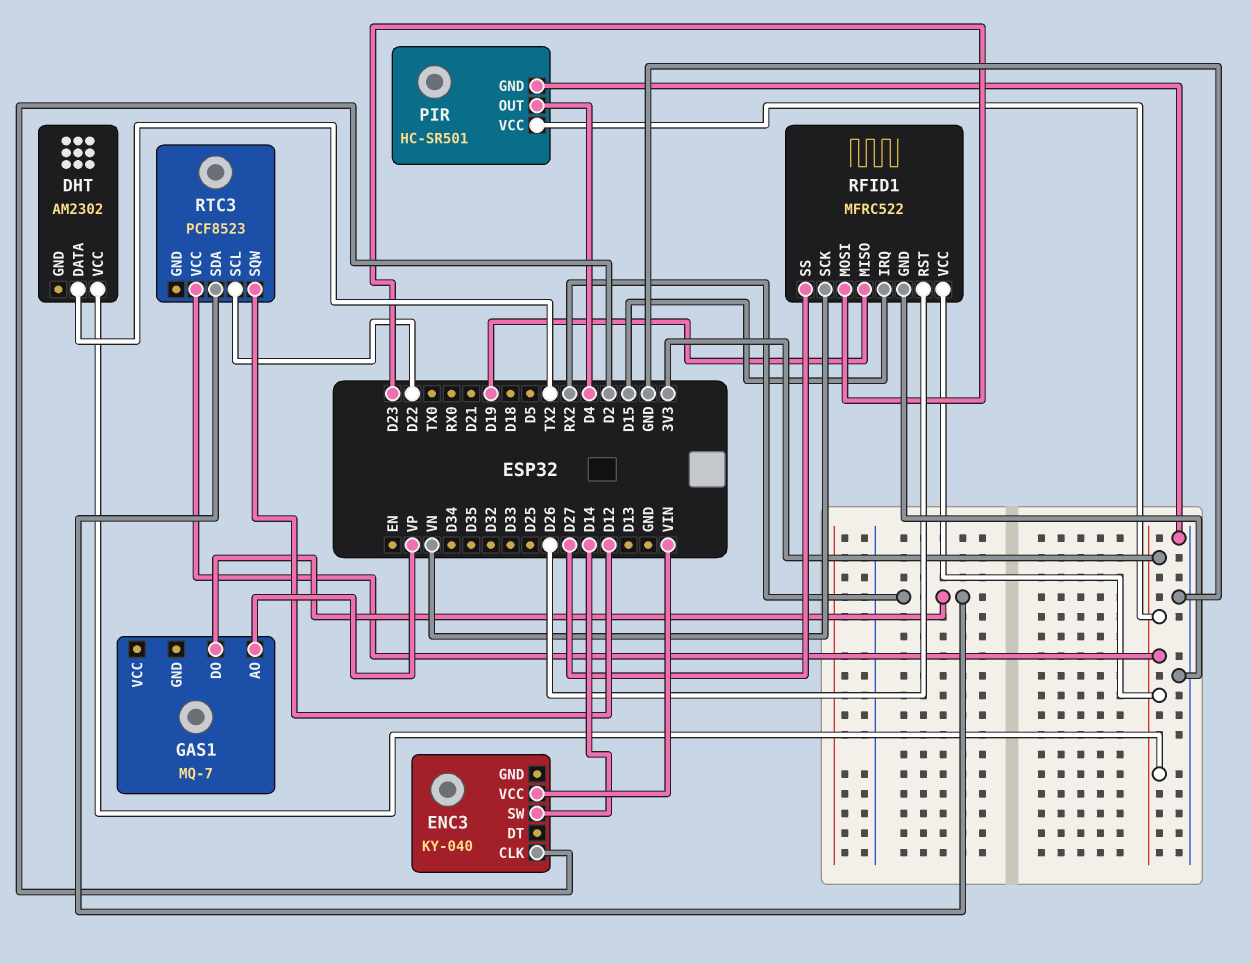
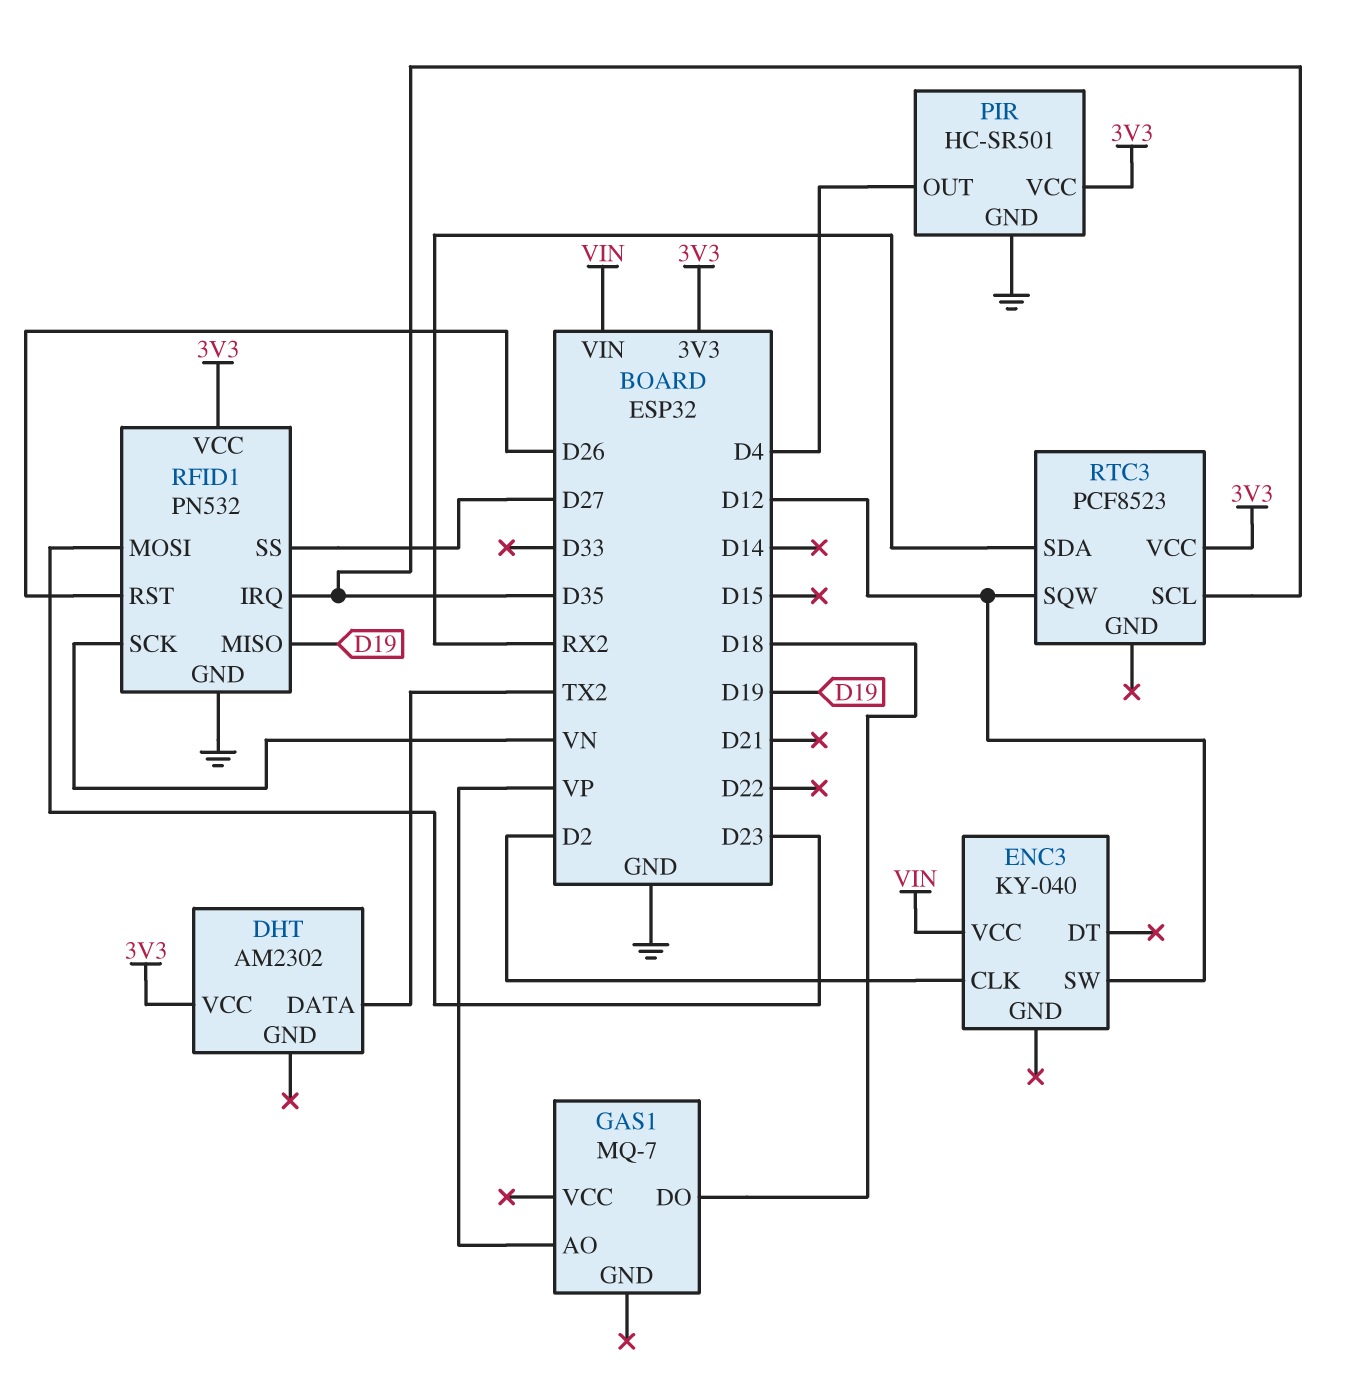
ENC3 pin SW: D14 -> D12
GAS1 pin DO: RX2 -> D18
RFID1: MFRC522 -> PN532
RFID1 pin IRQ: D15 -> D35
RTC3 pin SCL: D22 -> D35

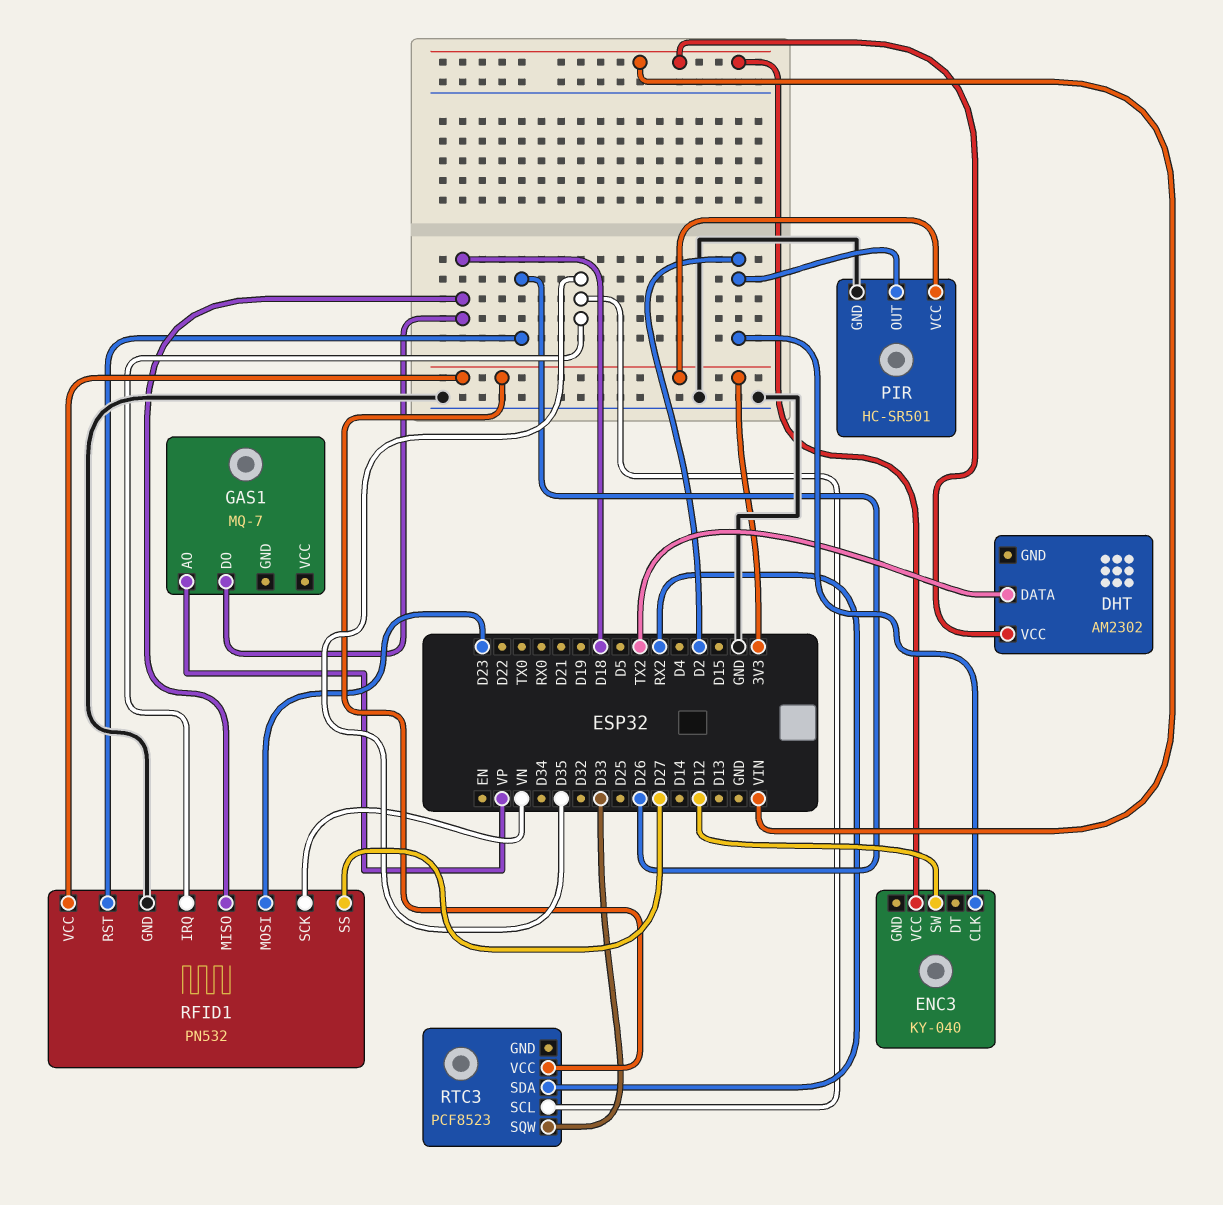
DHT pin VCC: 3V3 -> VIN
PIR pin OUT: D4 -> D2
RFID1 pin MISO: D19 -> D18
RTC3 pin SQW: D12 -> D33

